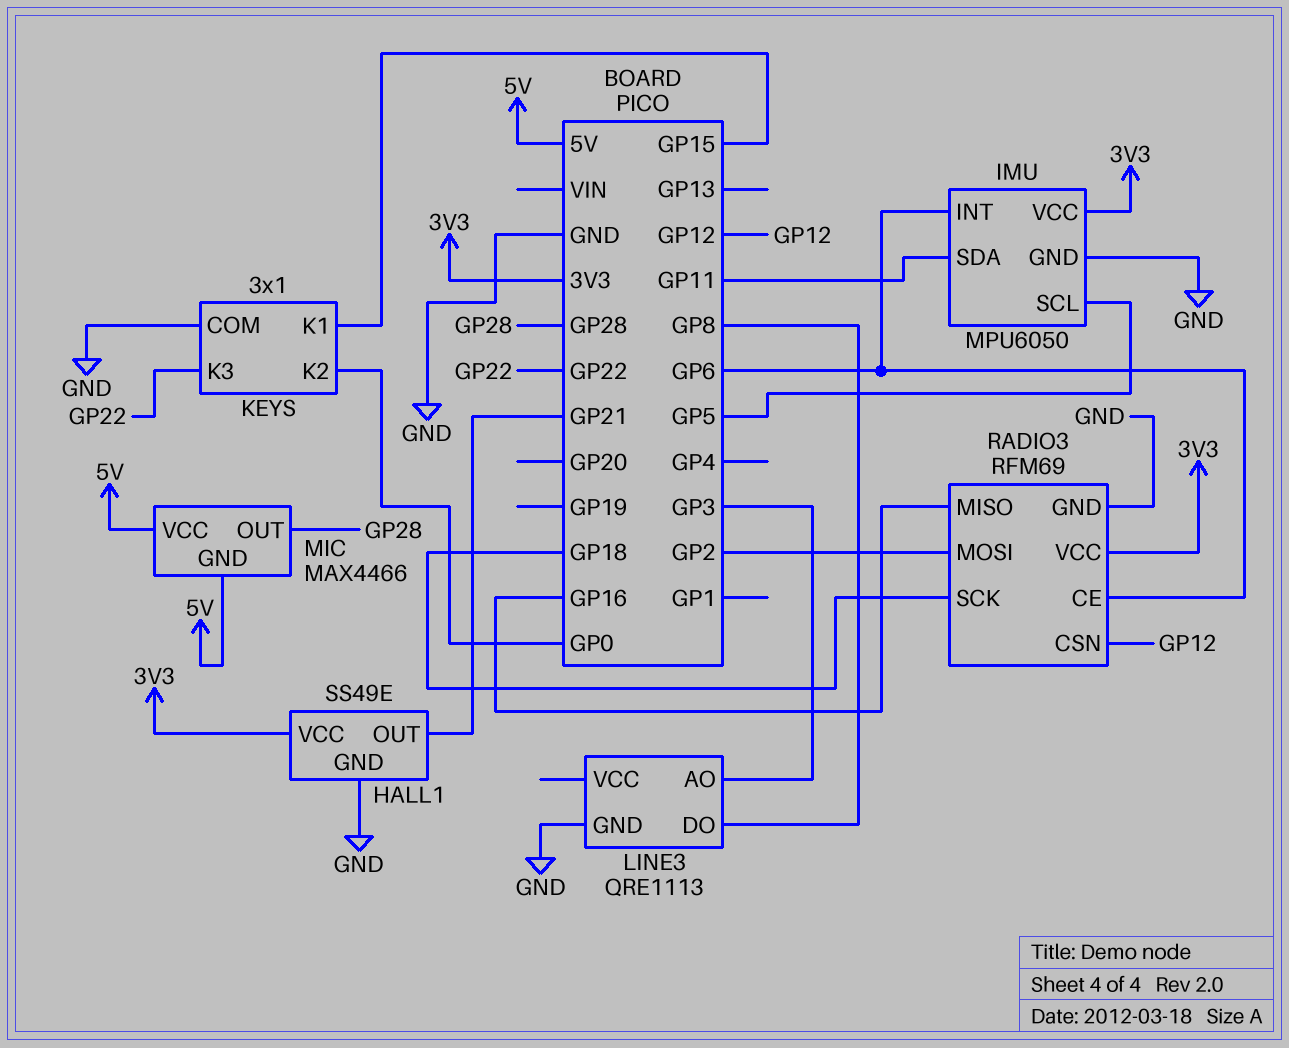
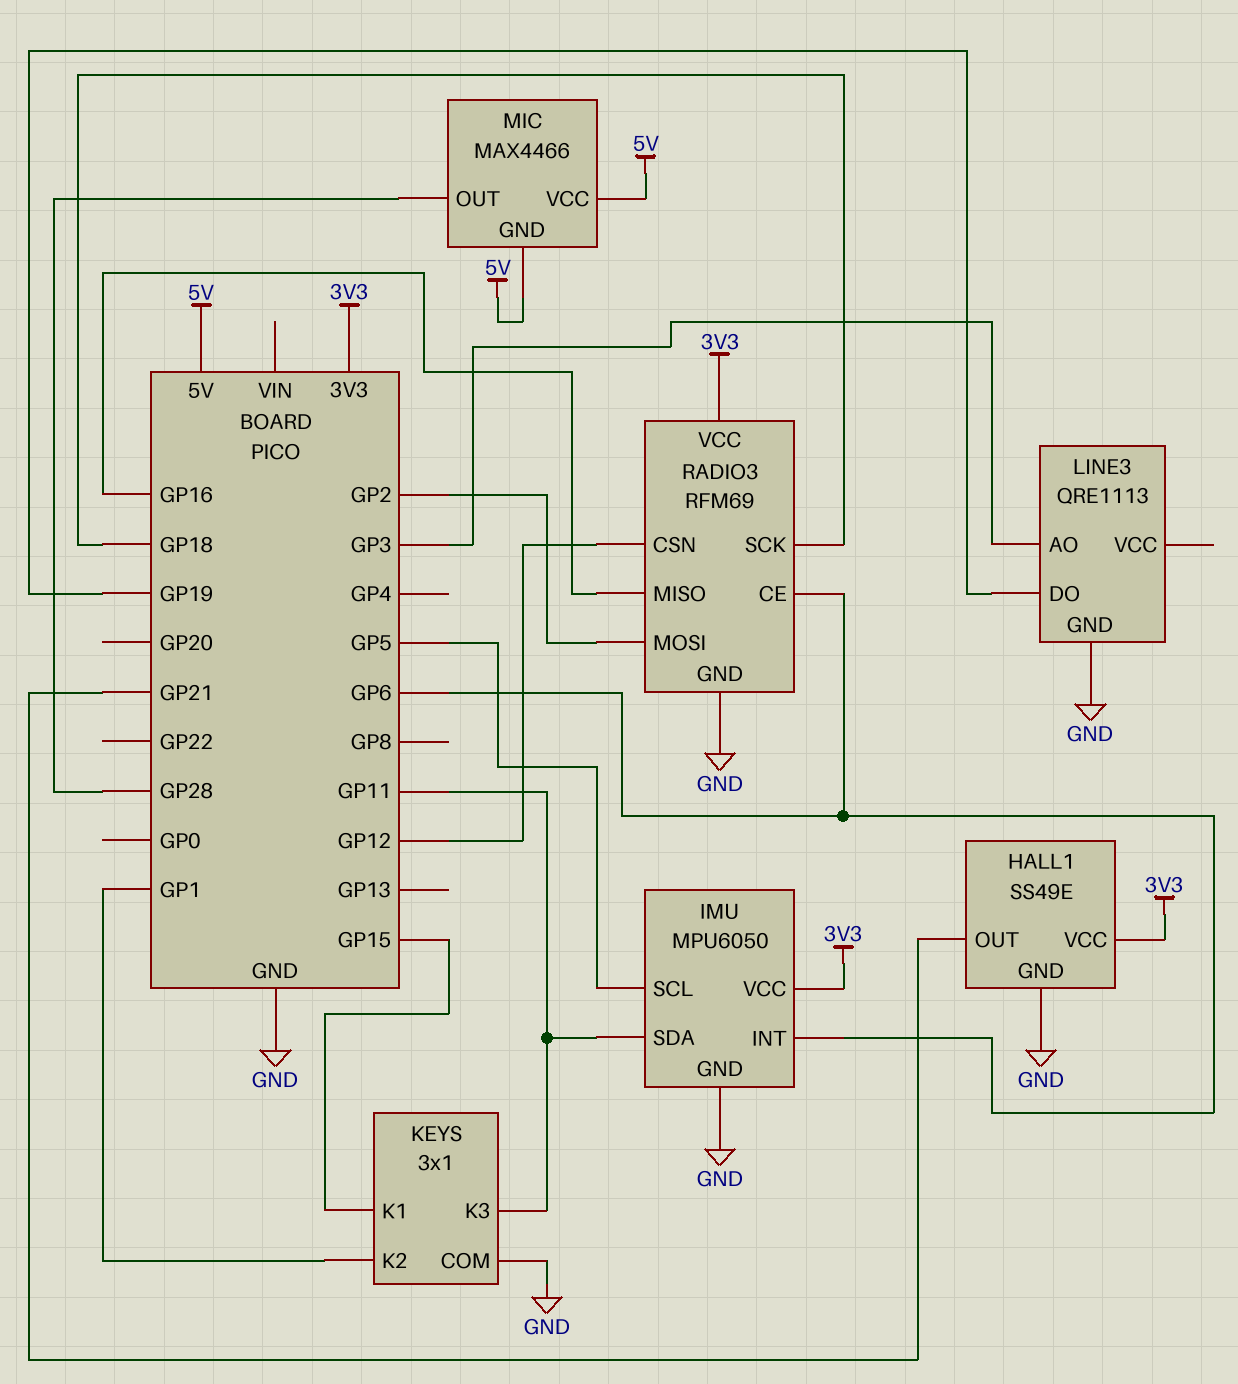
KEYS pin K2: GP0 -> GP1
KEYS pin K3: GP22 -> GP11
LINE3 pin DO: GP8 -> GP19

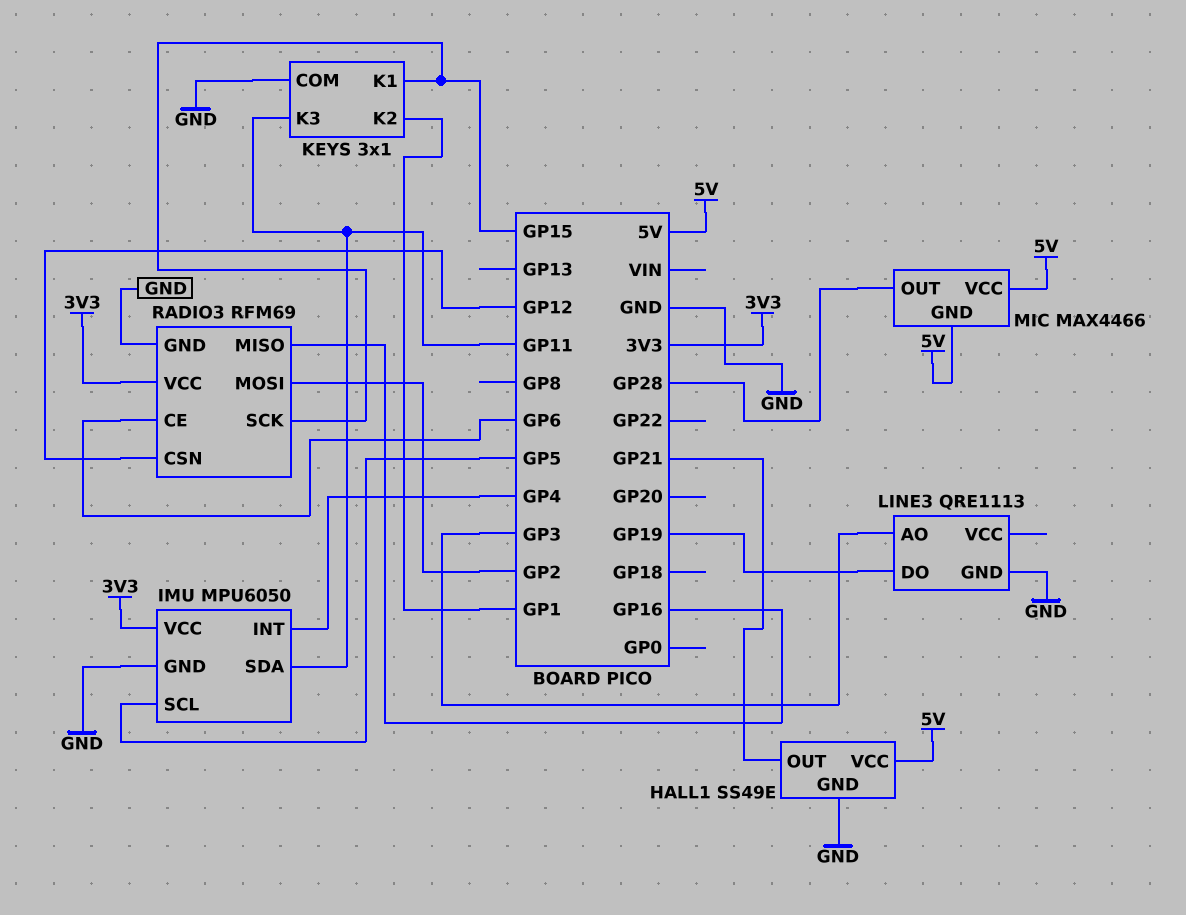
HALL1 pin VCC: 3V3 -> 5V
IMU pin INT: GP6 -> GP4
RADIO3 pin SCK: GP18 -> GP15

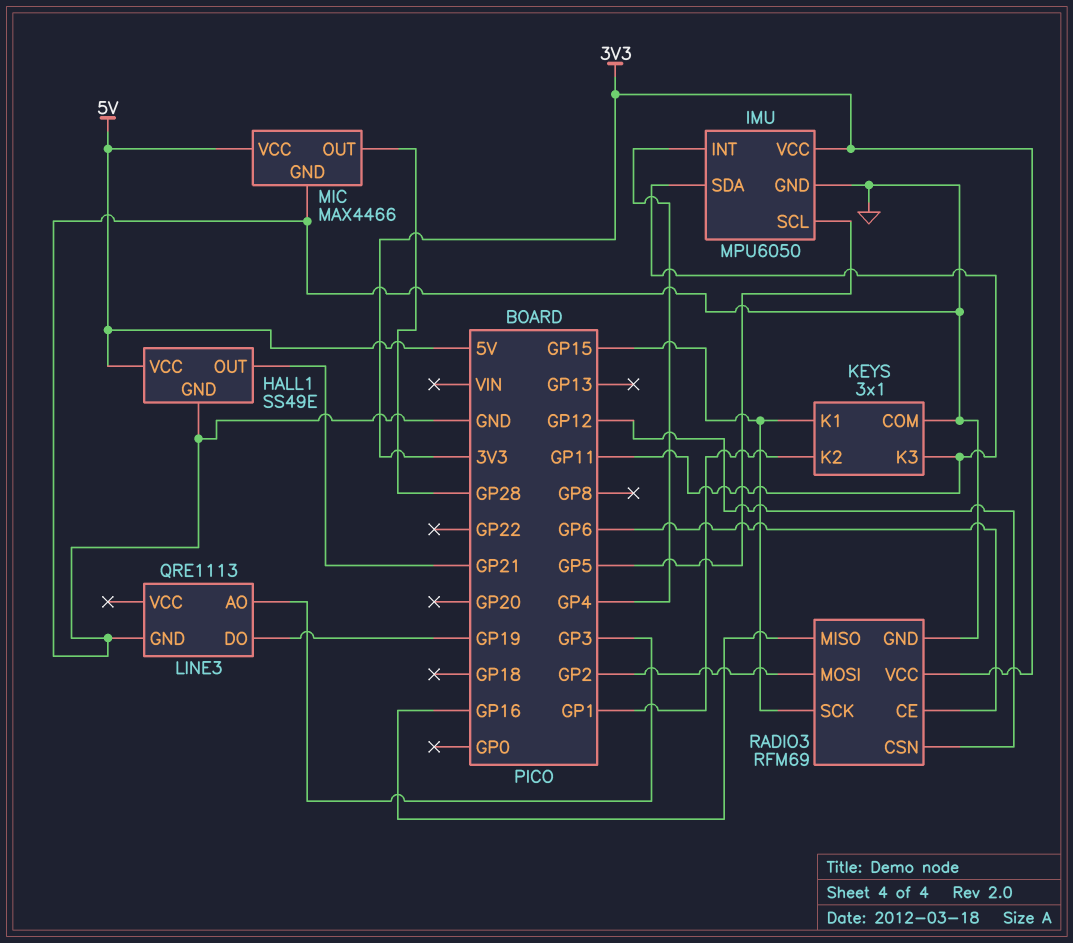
MIC pin GND: 5V -> GND

